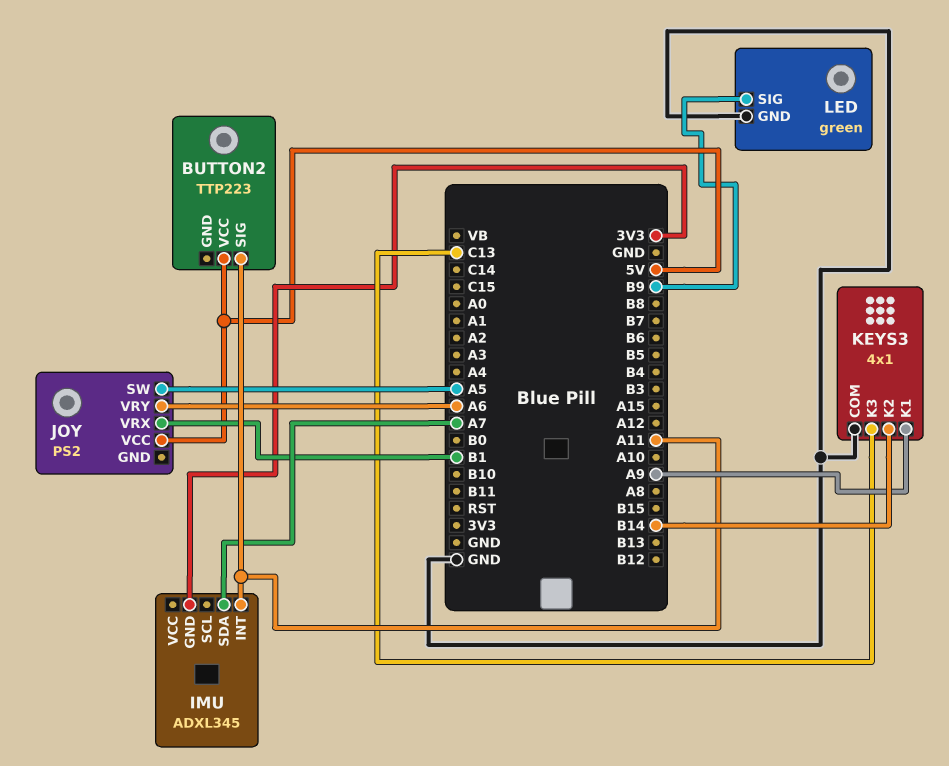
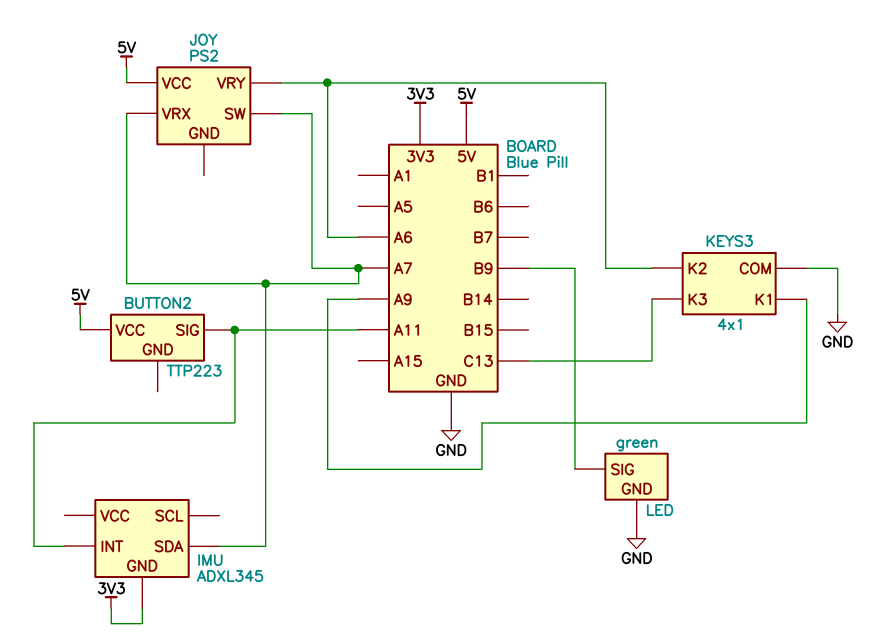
JOY pin SW: A5 -> A7
JOY pin VRX: B1 -> A7
KEYS3 pin K2: B14 -> A6

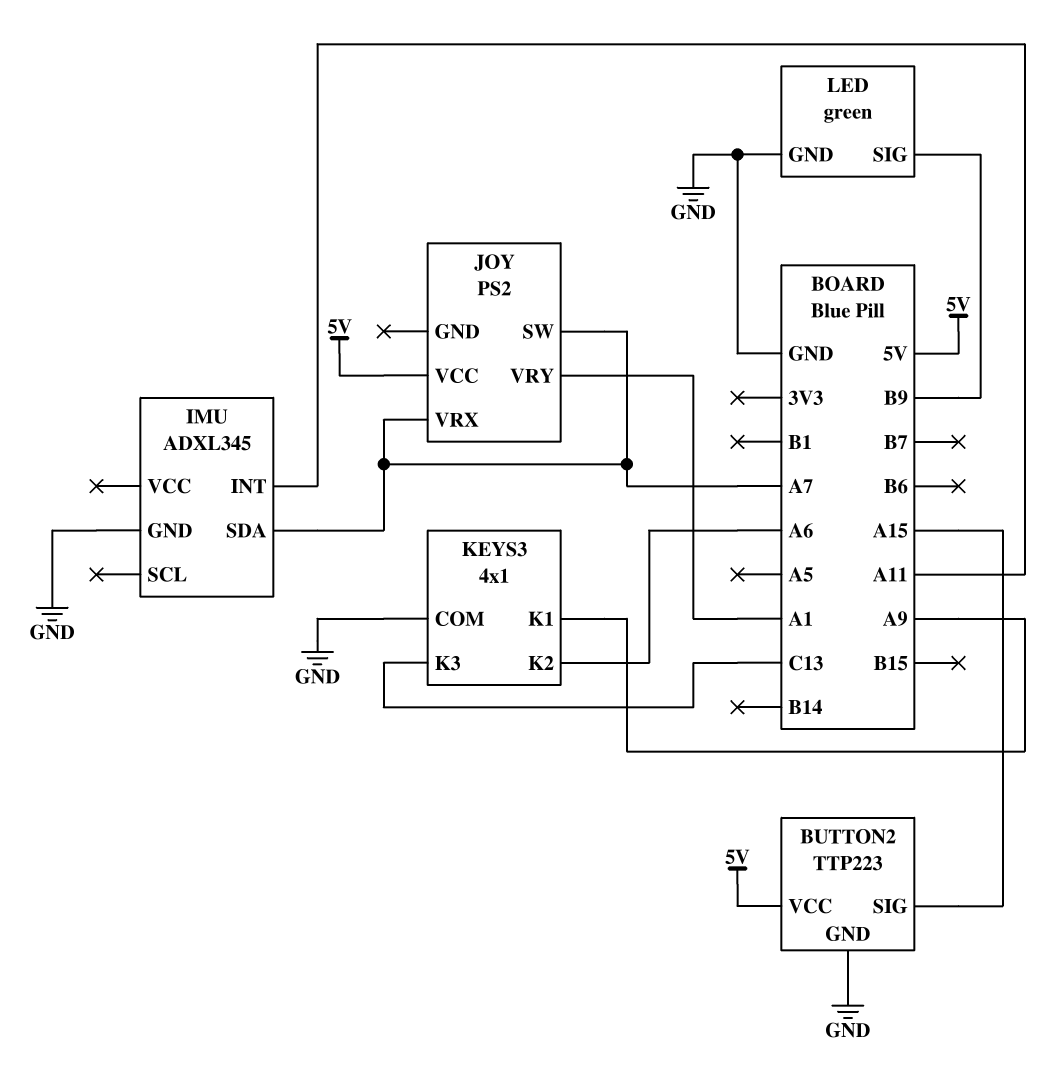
BUTTON2 pin GND: none -> GND
BUTTON2 pin SIG: A11 -> A15
IMU pin GND: 3V3 -> GND
JOY pin VRY: A6 -> A1

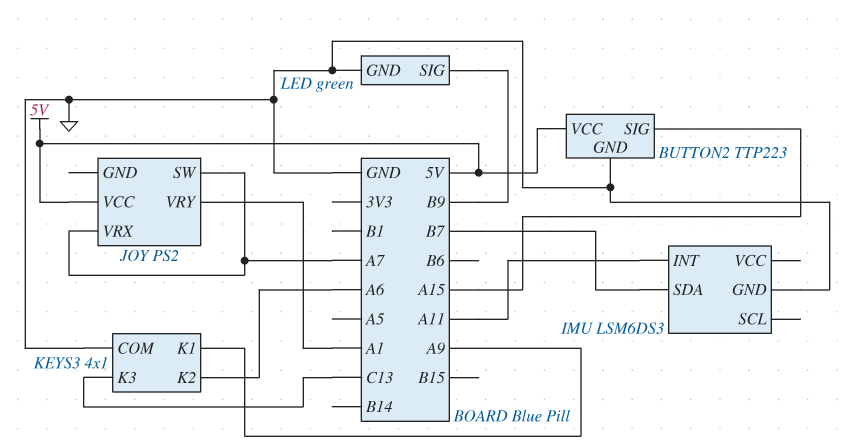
IMU: ADXL345 -> LSM6DS3
IMU pin SDA: A7 -> B7

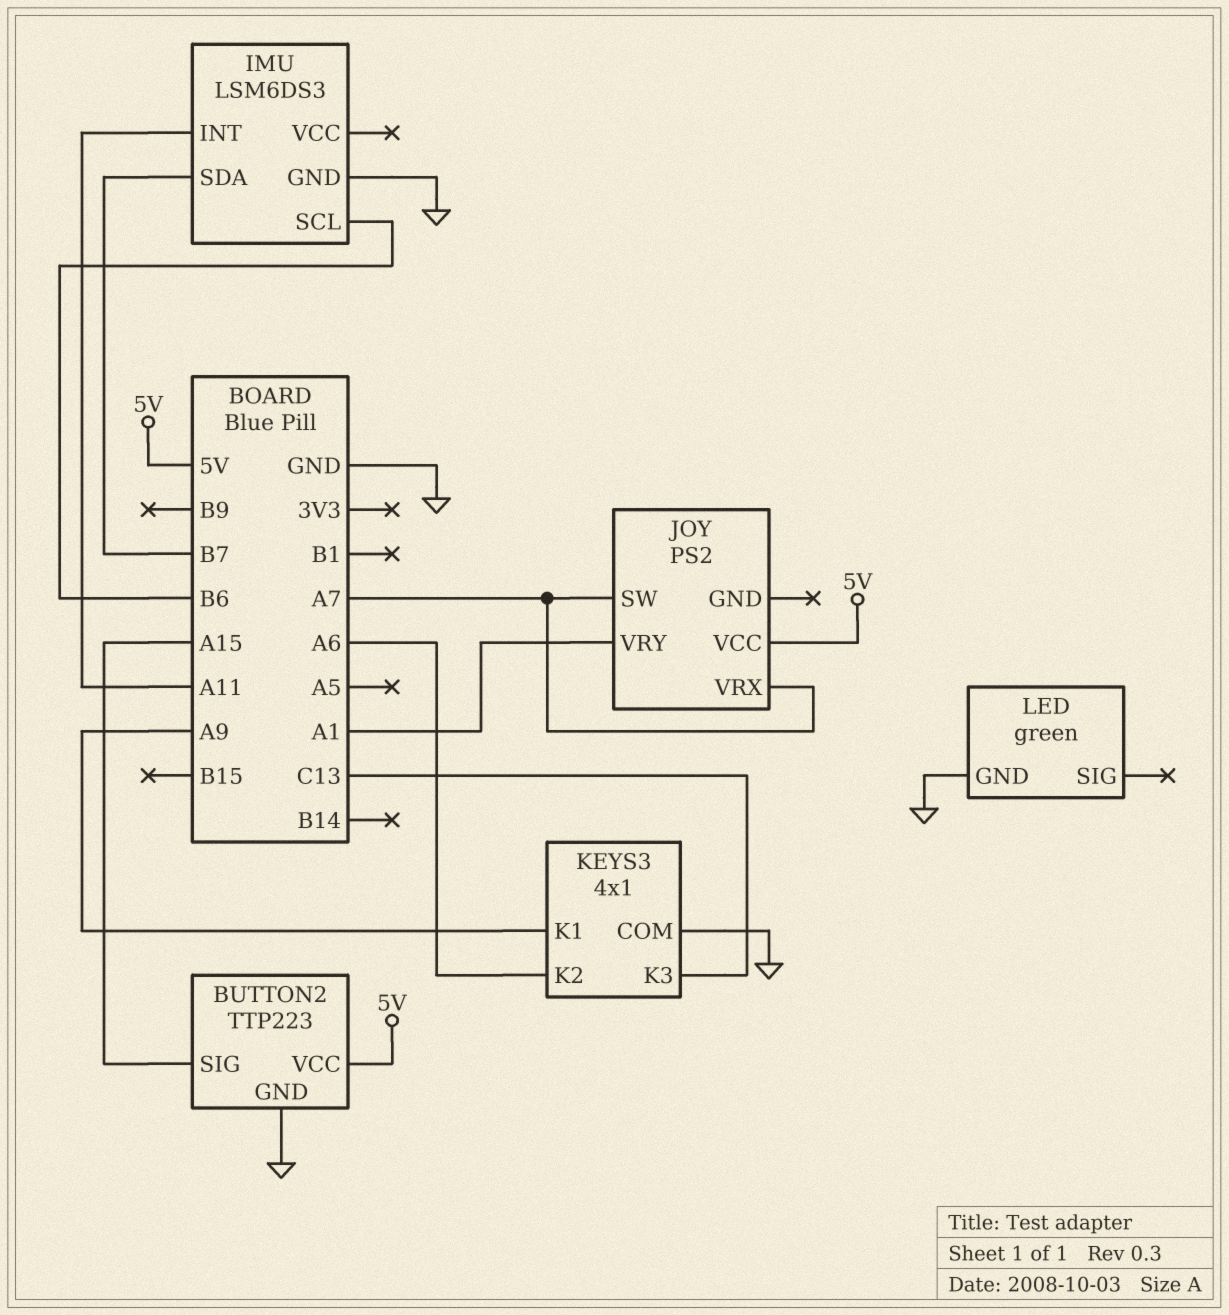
IMU pin SCL: none -> B6
LED pin SIG: B9 -> none

